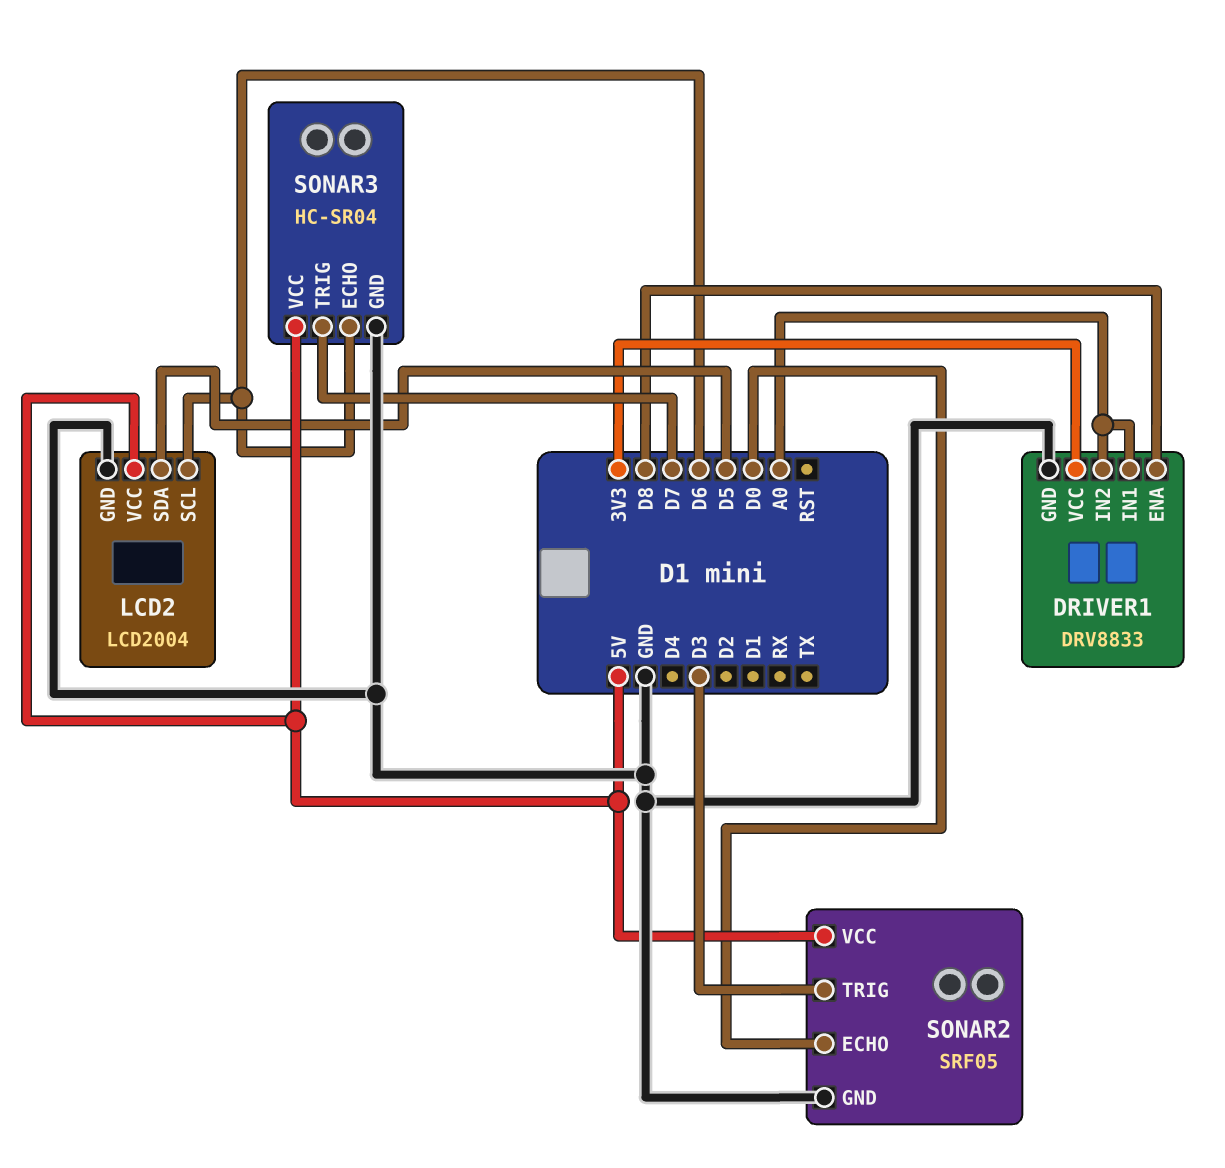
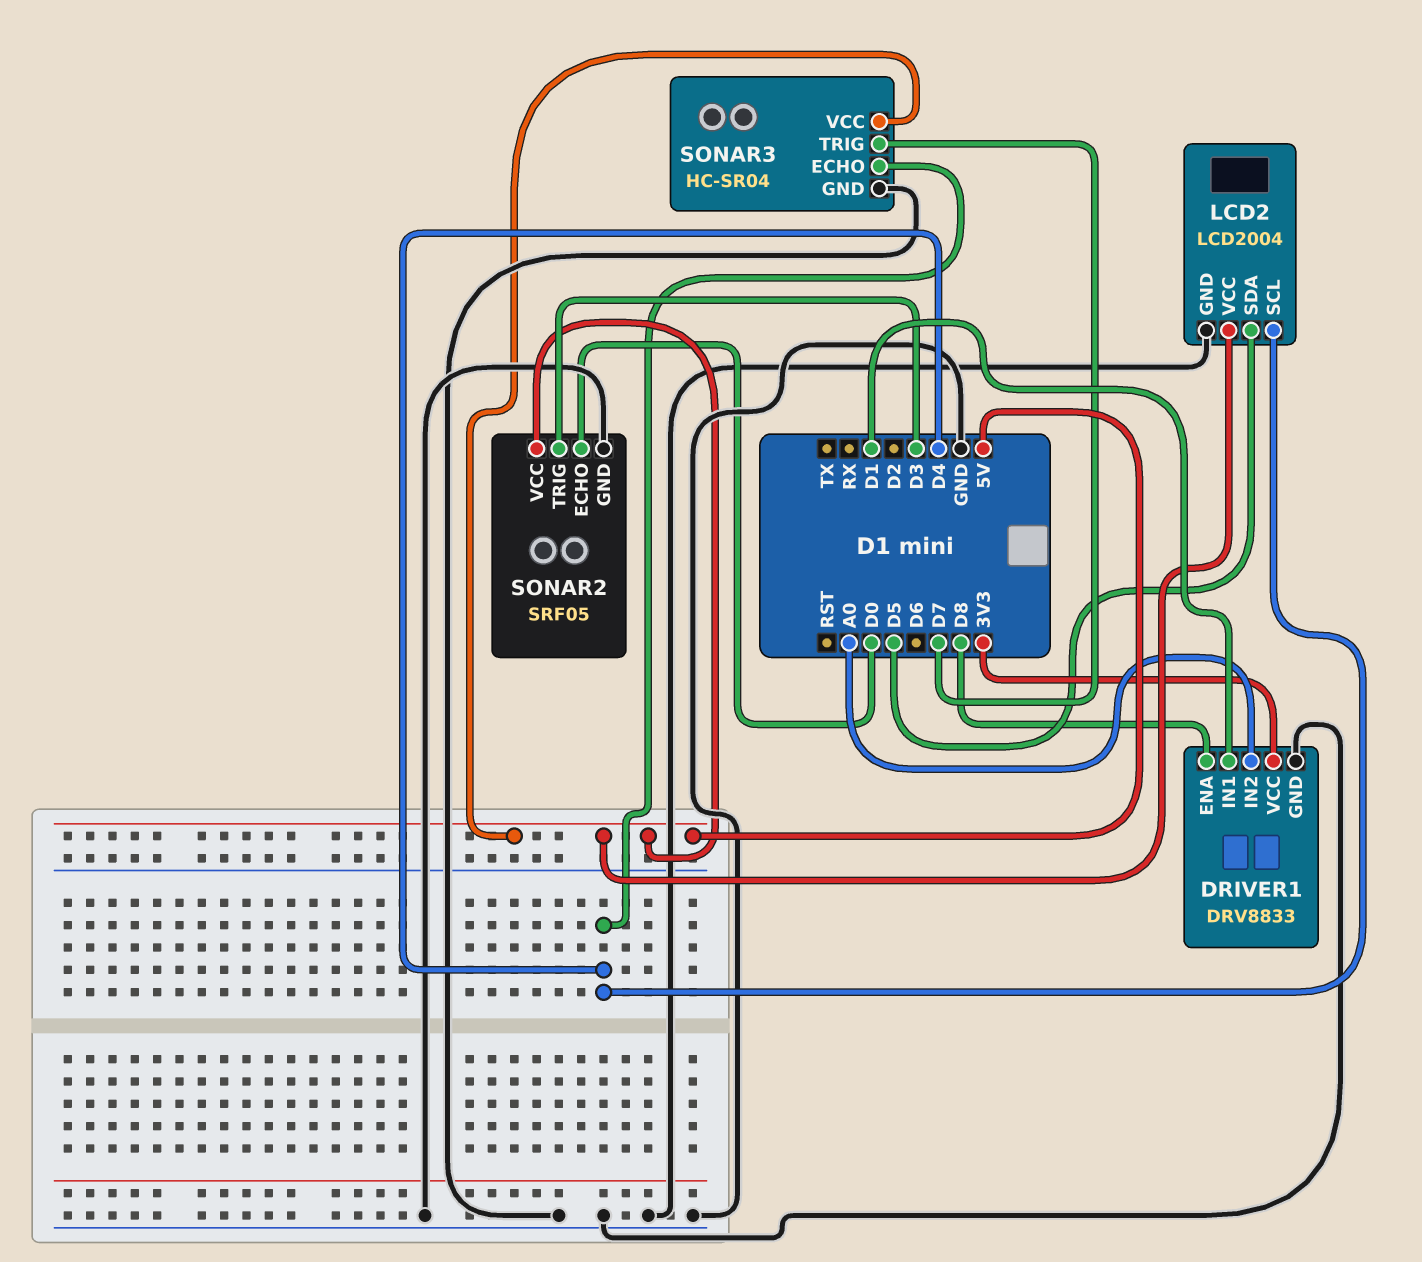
DRIVER1 pin IN1: A0 -> D1
LCD2 pin SCL: D6 -> D4
SONAR3 pin ECHO: D6 -> D4

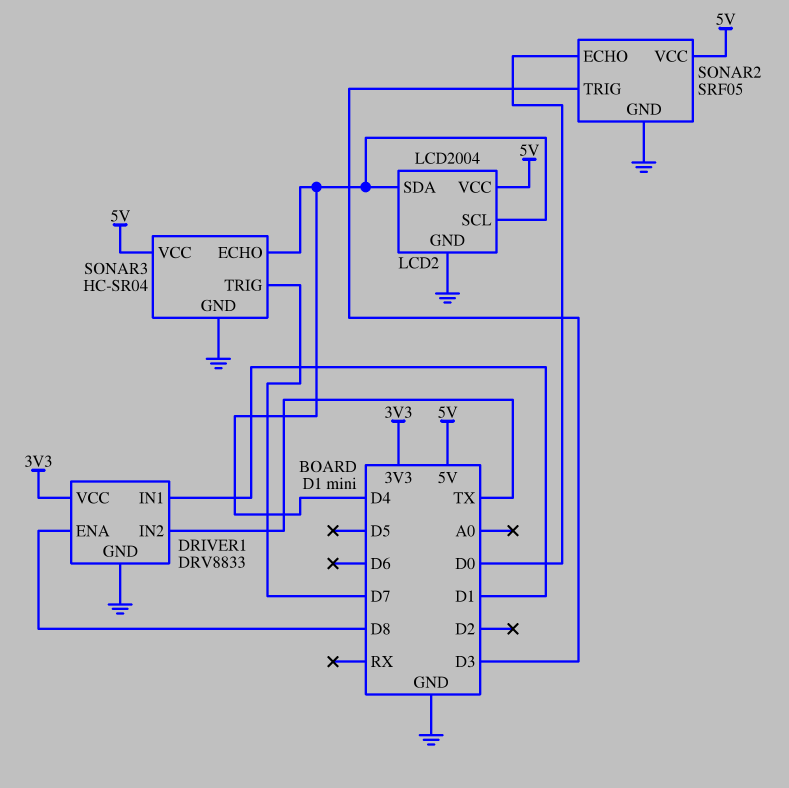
DRIVER1 pin IN2: A0 -> TX
LCD2 pin SDA: D5 -> D4

